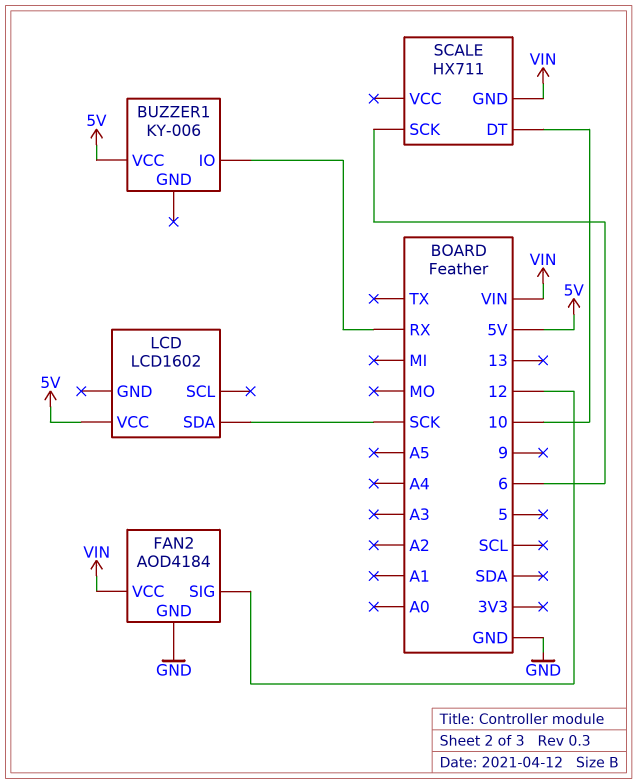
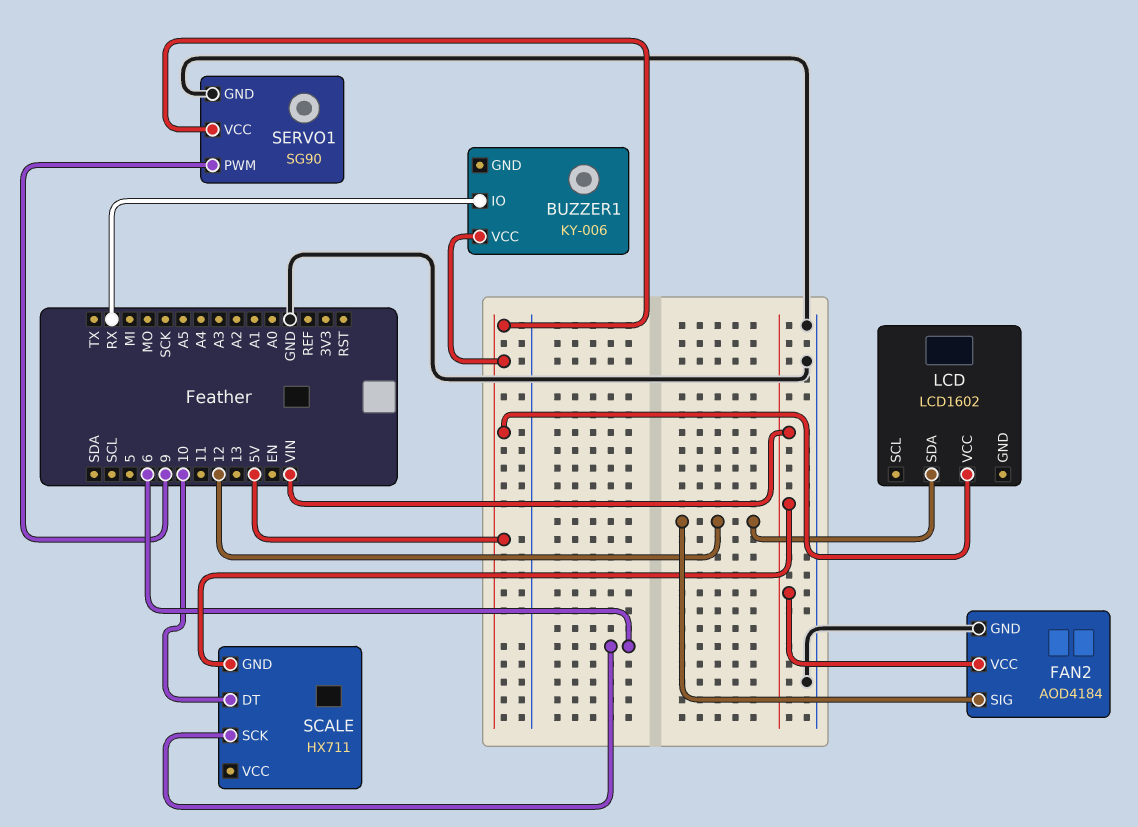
LCD pin SDA: SCK -> 12
SERVO1: none -> SG90
SERVO1 pin GND: none -> GND
SERVO1 pin PWM: none -> 9
SERVO1 pin VCC: none -> 5V

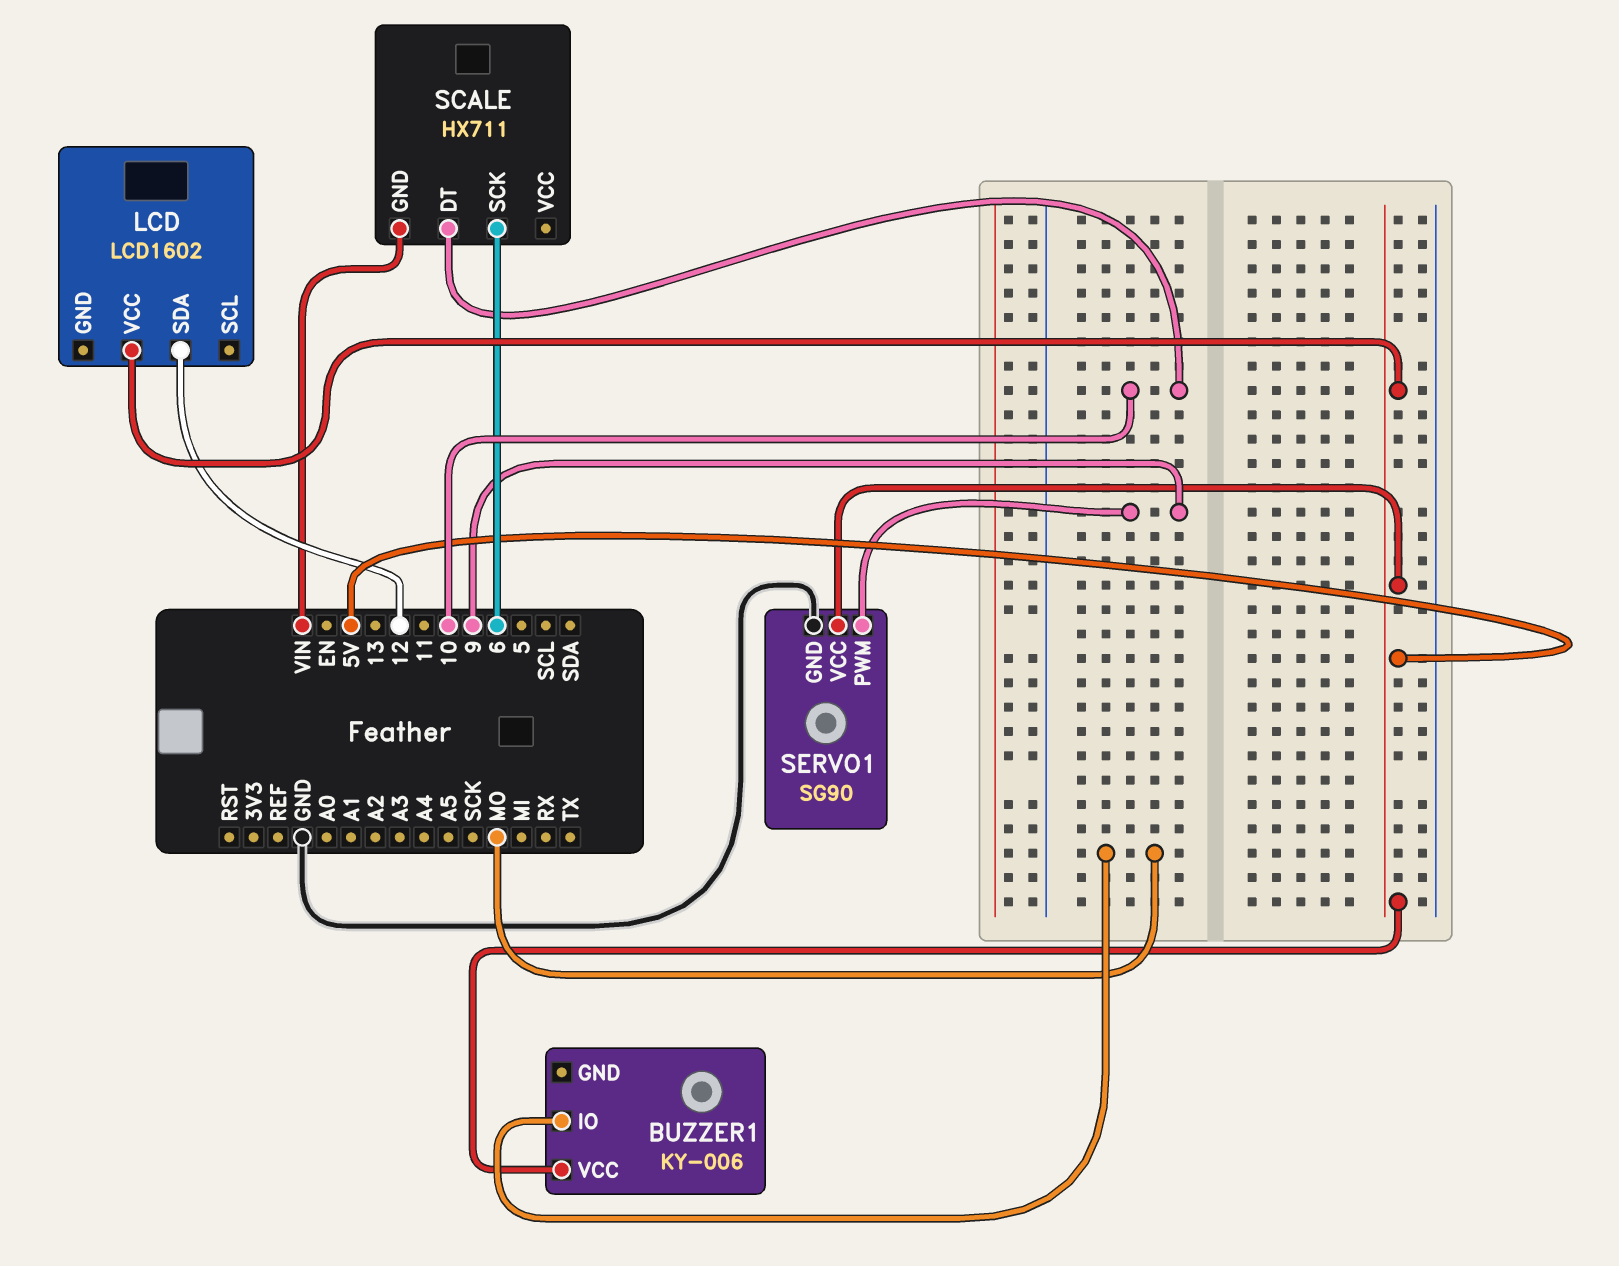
BUZZER1 pin IO: RX -> MO
FAN2: AOD4184 -> none
FAN2 pin GND: GND -> none
FAN2 pin SIG: 12 -> none
FAN2 pin VCC: VIN -> none

